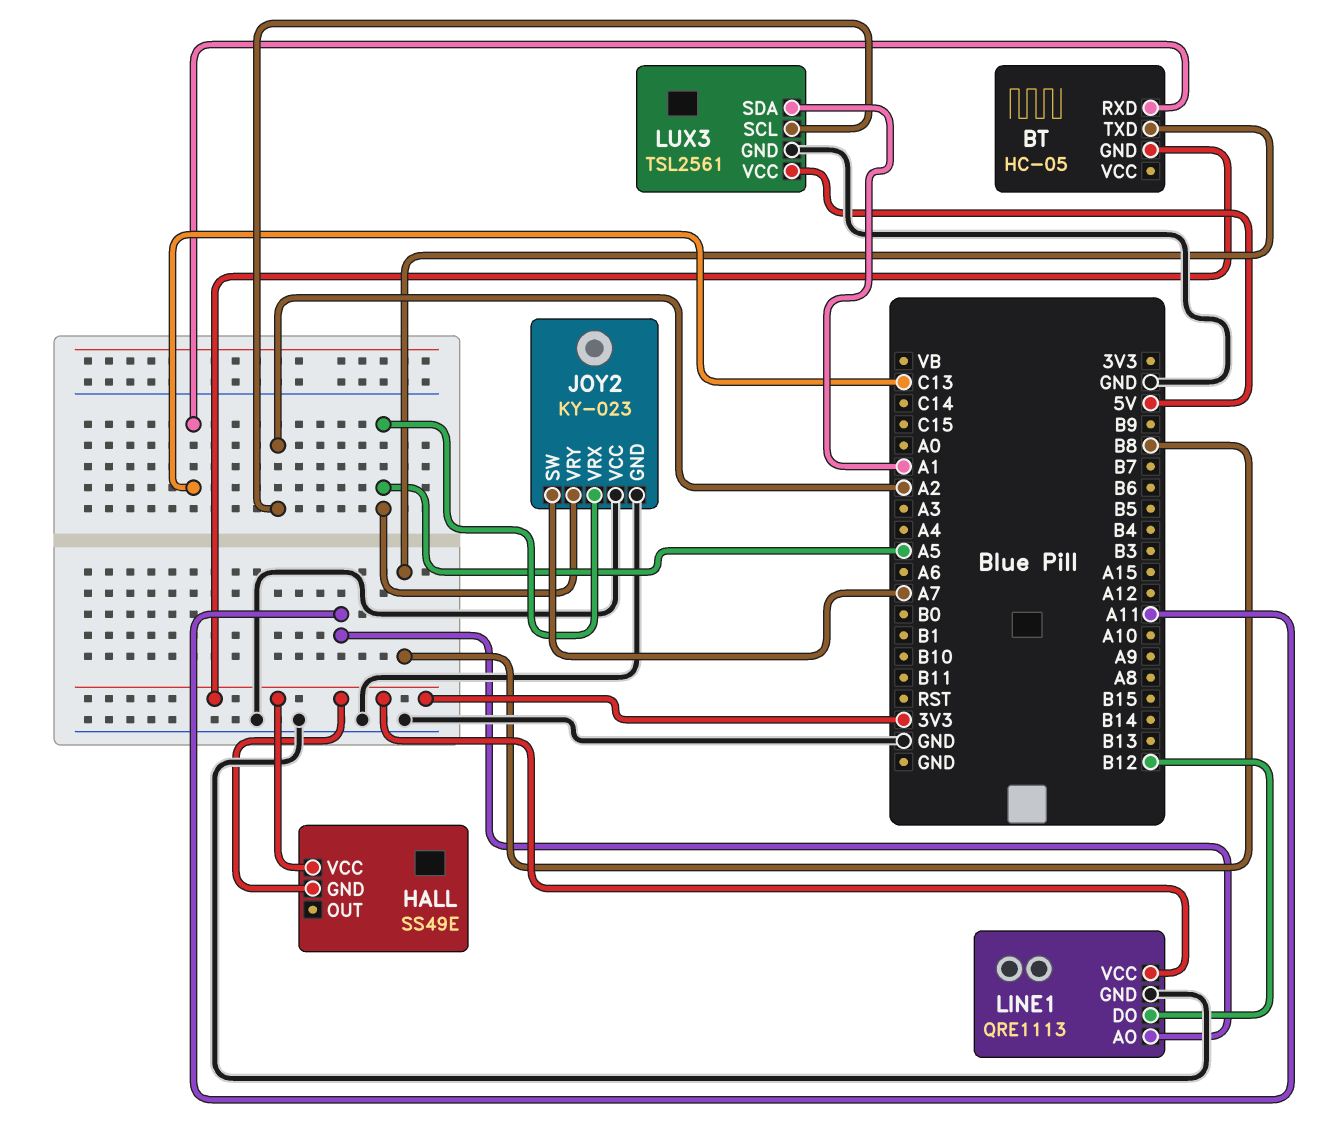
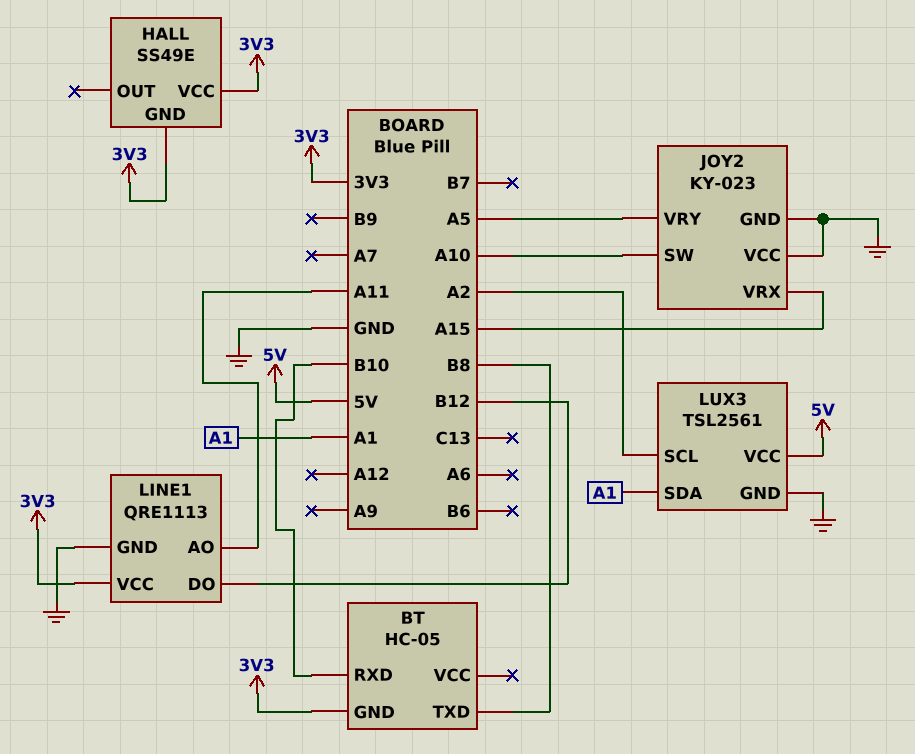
BT pin RXD: C13 -> B10
JOY2 pin SW: A7 -> A10
JOY2 pin VRX: A5 -> A15

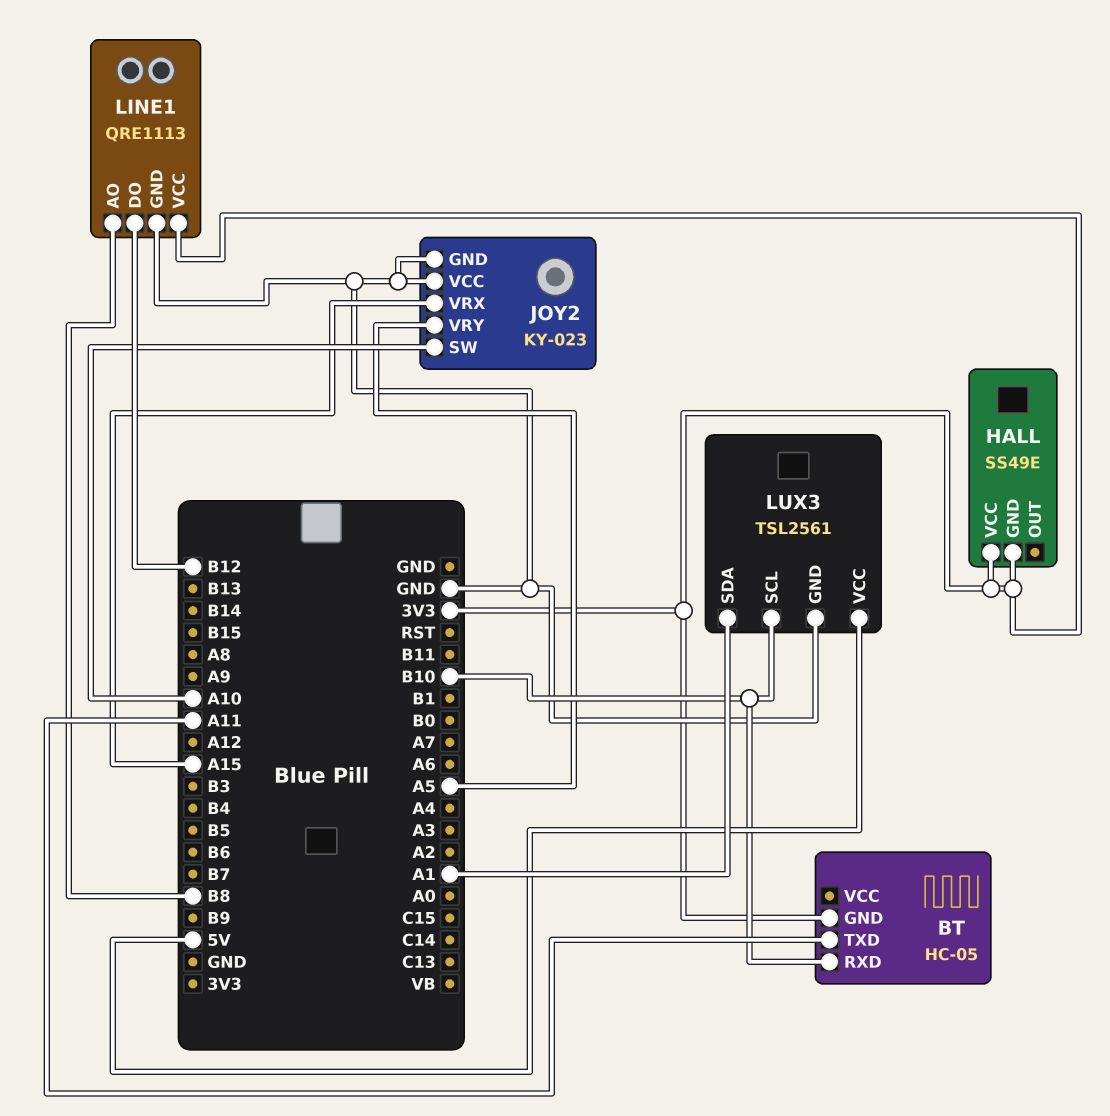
BT pin TXD: B8 -> A11
LINE1 pin AO: A11 -> B8
LUX3 pin SCL: A2 -> B10

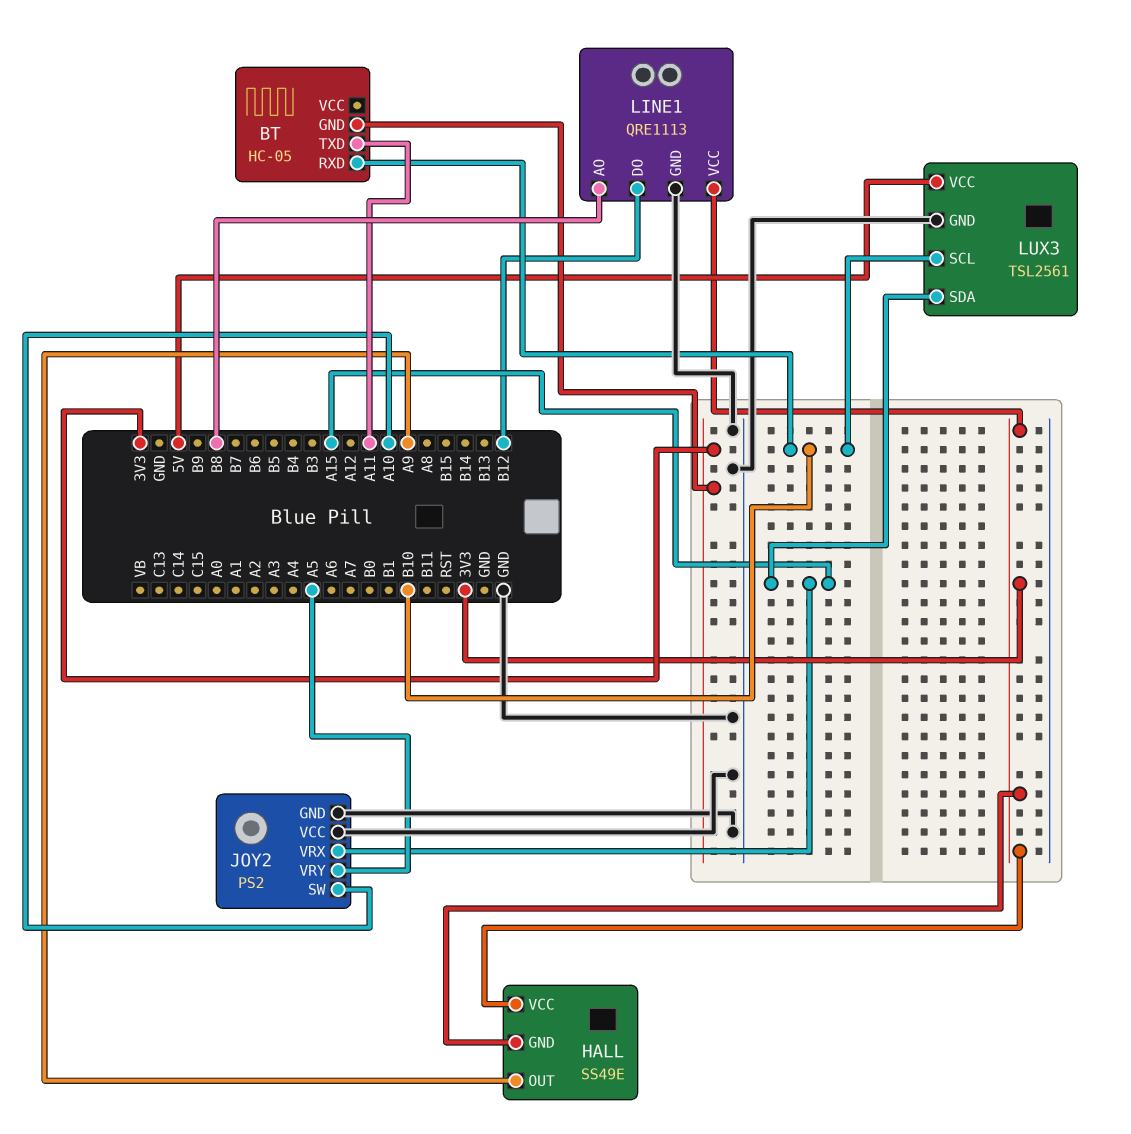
HALL pin OUT: none -> A9
JOY2: KY-023 -> PS2
LUX3 pin SDA: A1 -> A15

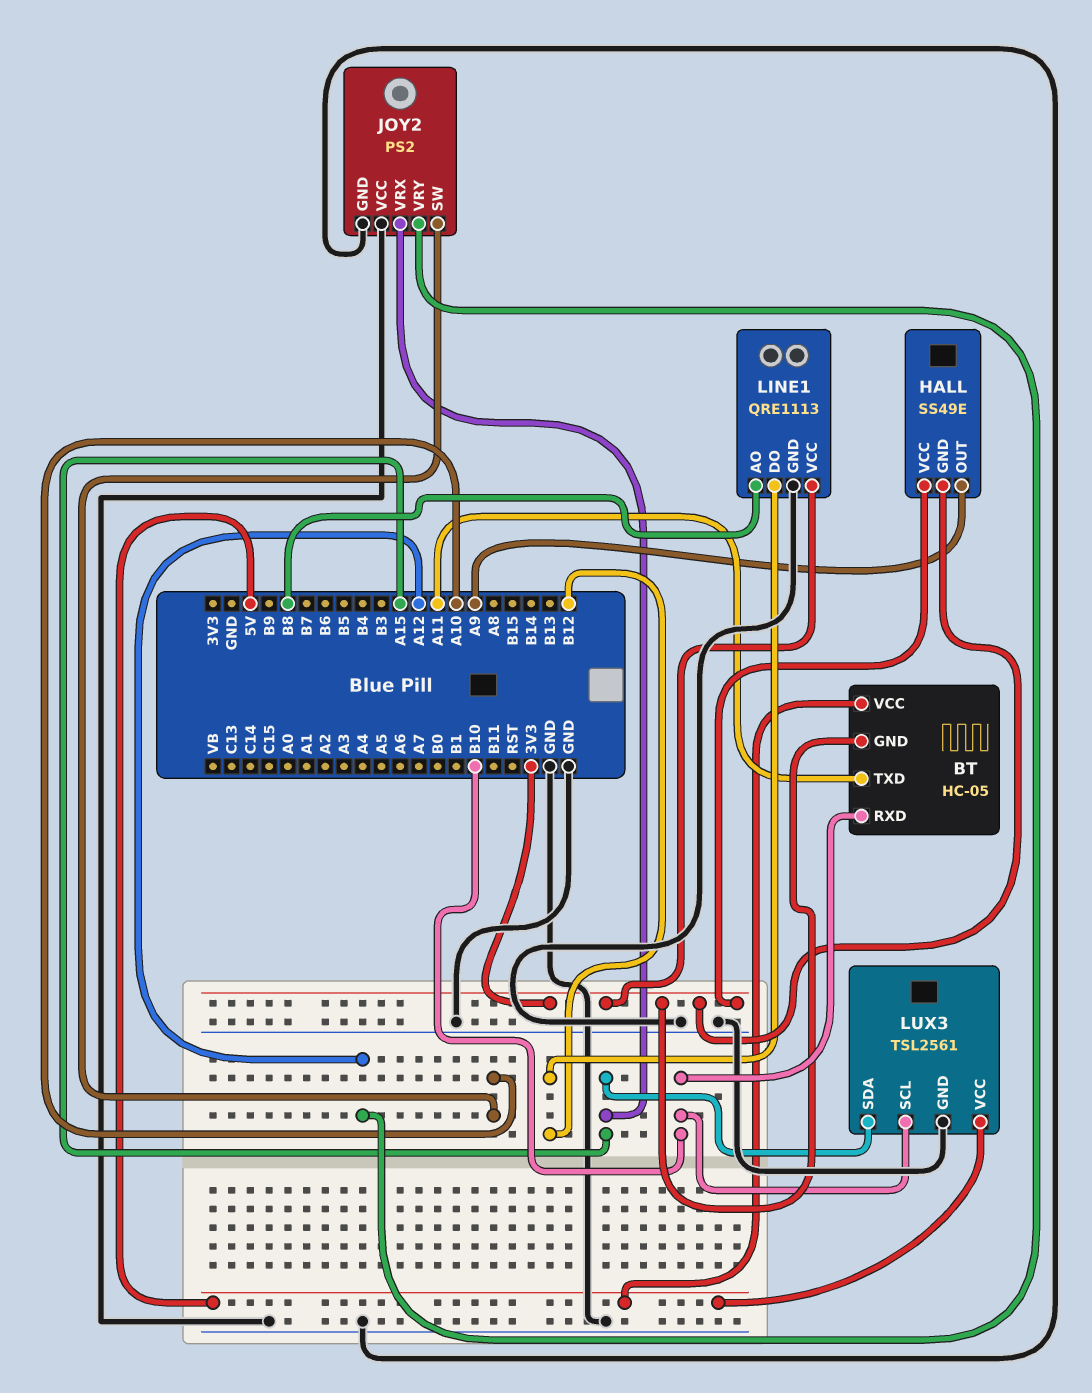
BT pin VCC: none -> 5V
JOY2 pin VRY: A5 -> A12

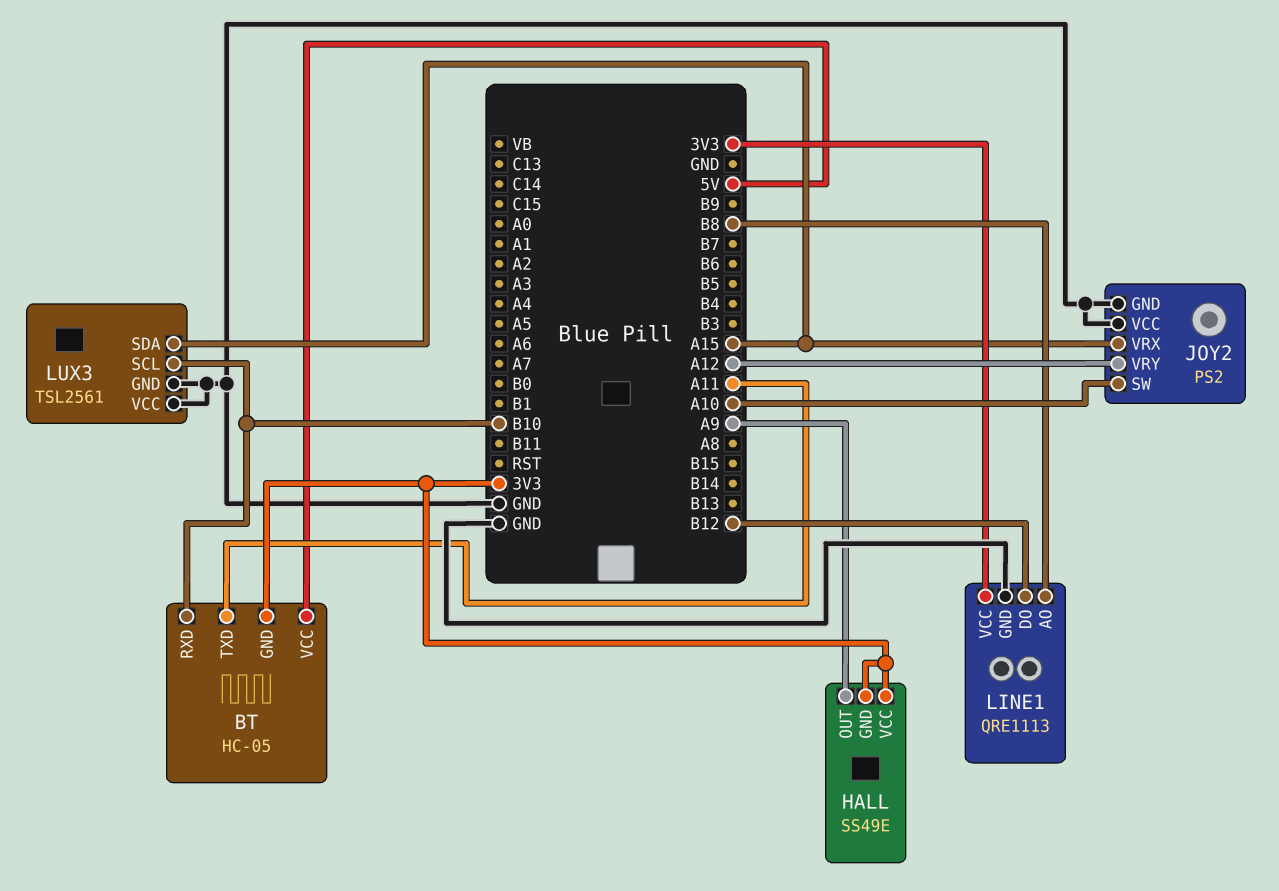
LUX3 pin VCC: 5V -> GND

